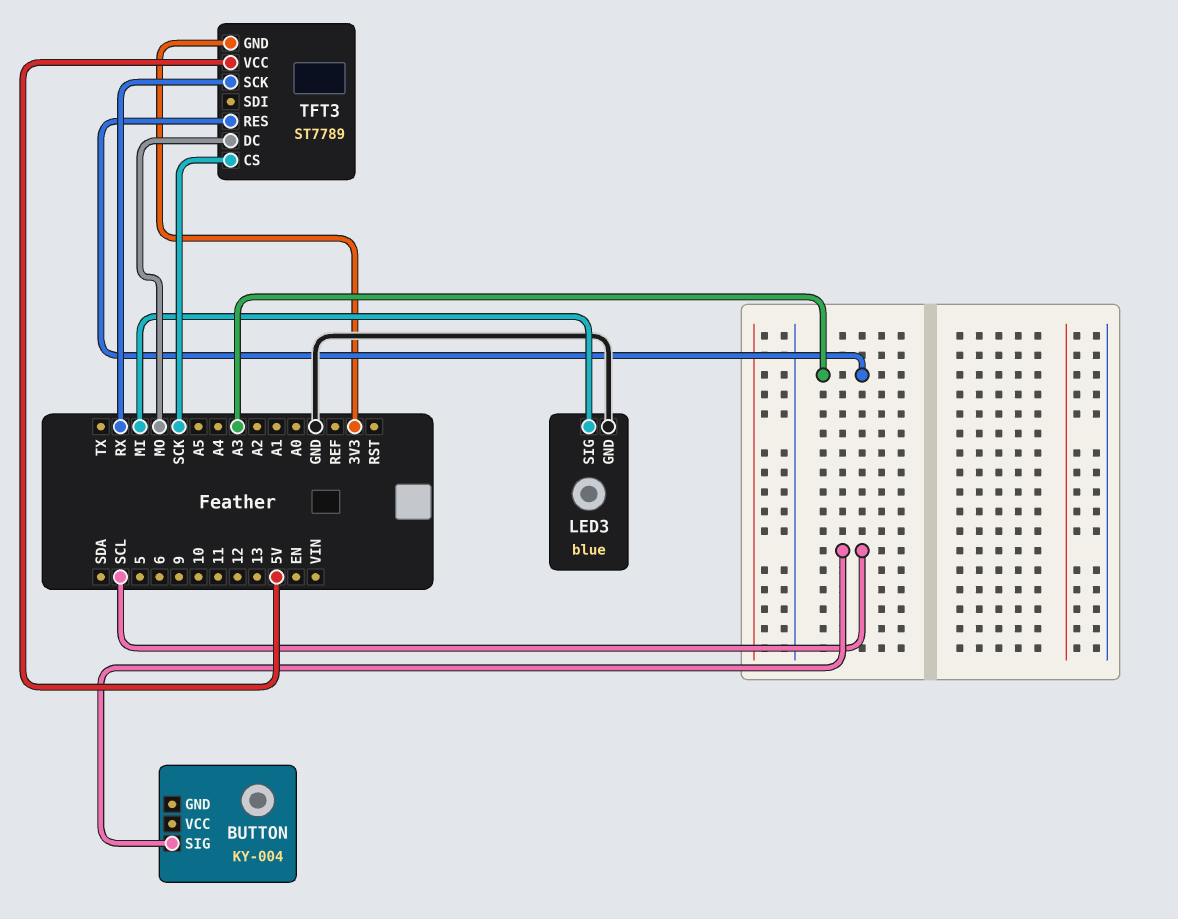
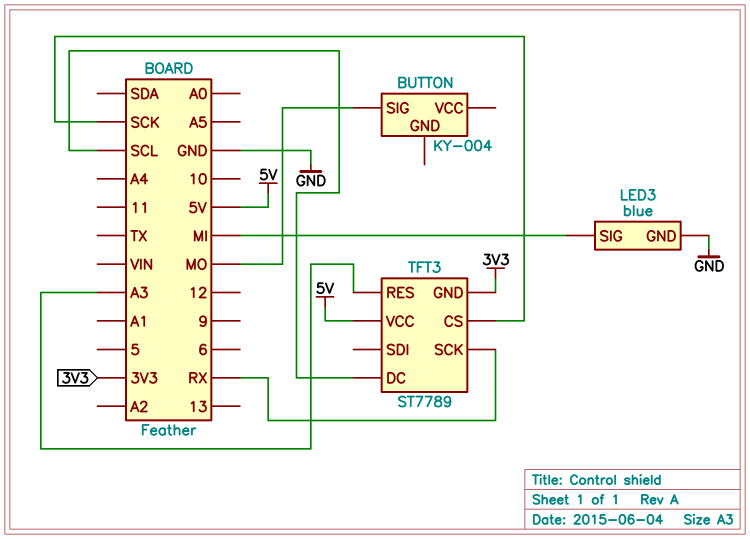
BUTTON pin SIG: SCL -> MO
TFT3 pin DC: MO -> SCL

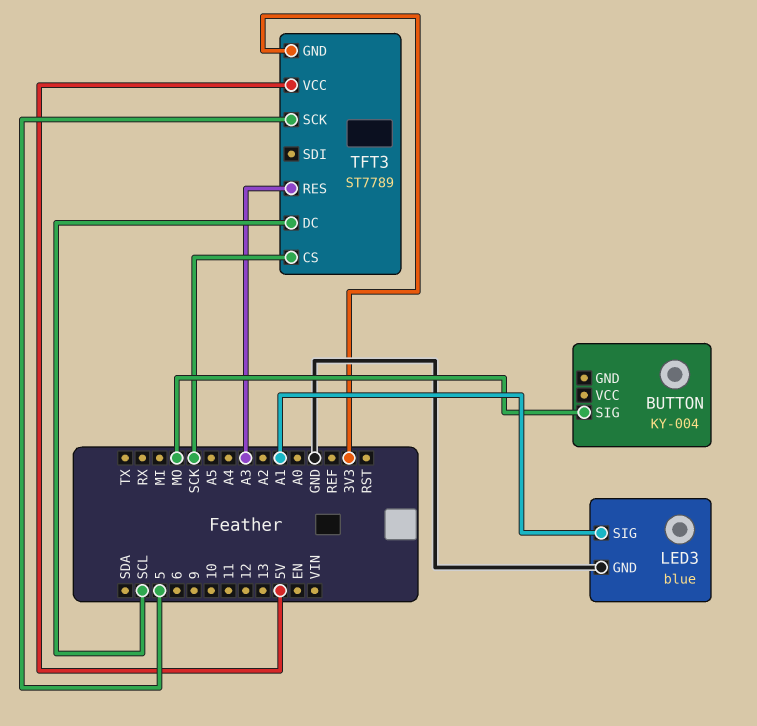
LED3 pin SIG: MI -> A1
TFT3 pin SCK: RX -> 5

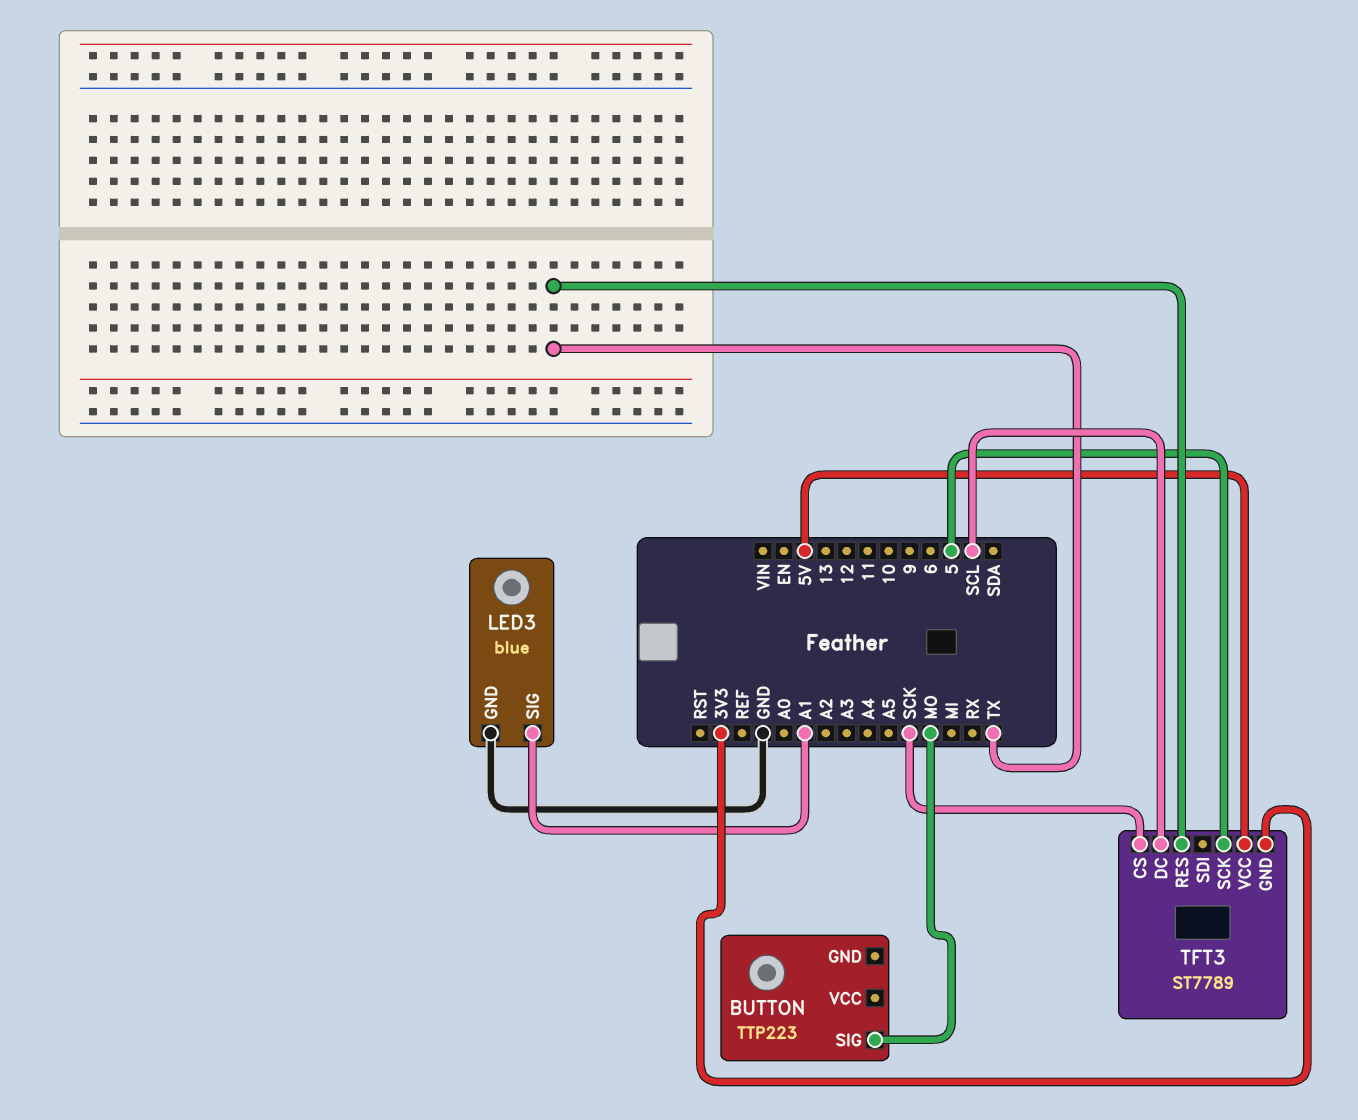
BUTTON: KY-004 -> TTP223
TFT3 pin RES: A3 -> TX

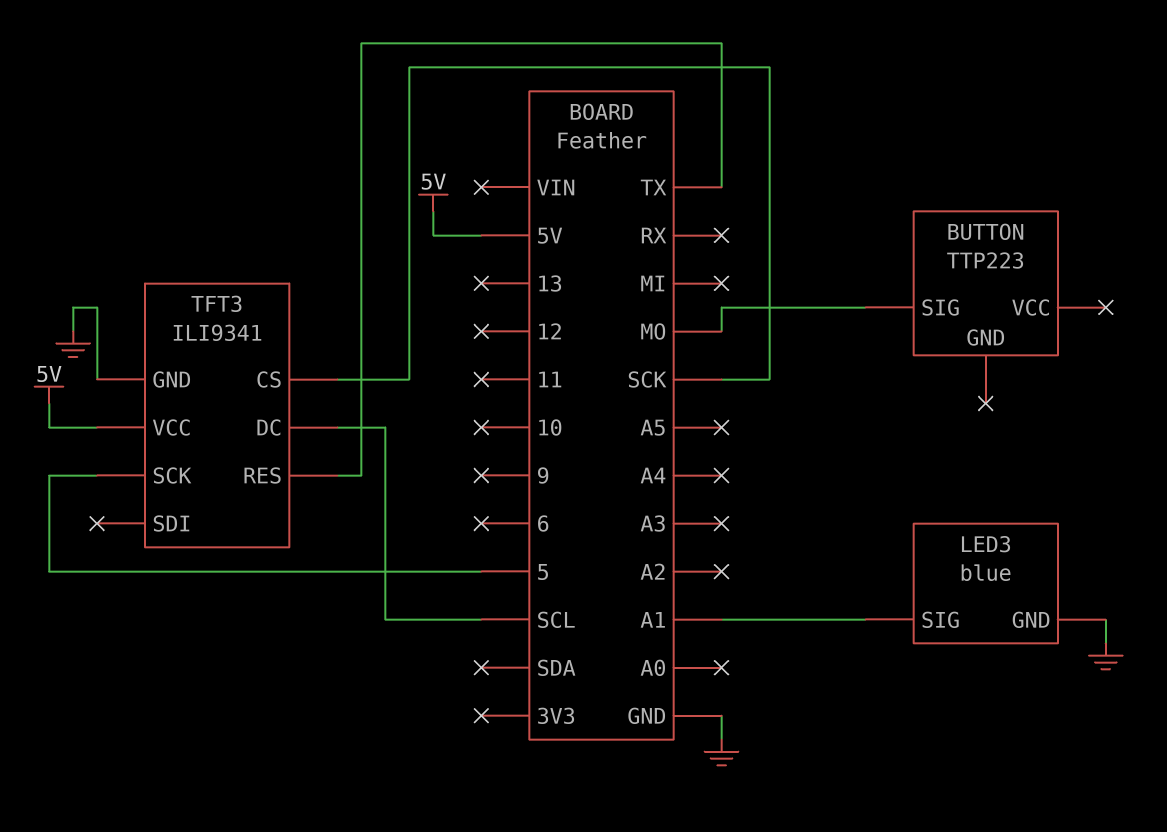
TFT3: ST7789 -> ILI9341
TFT3 pin GND: 3V3 -> GND

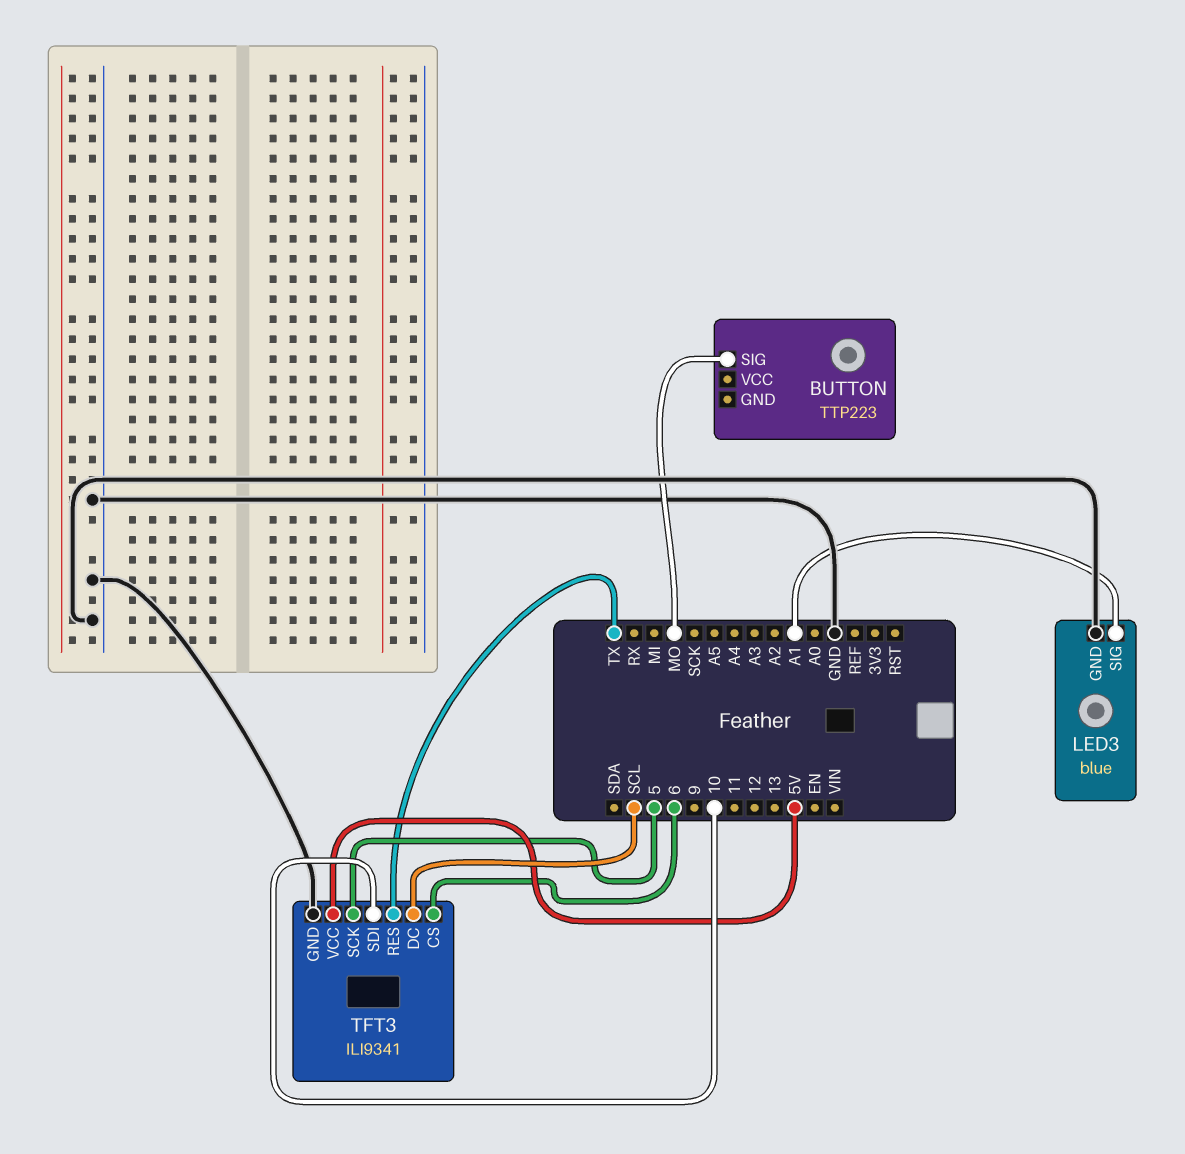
TFT3 pin CS: SCK -> 6
TFT3 pin SDI: none -> 10

